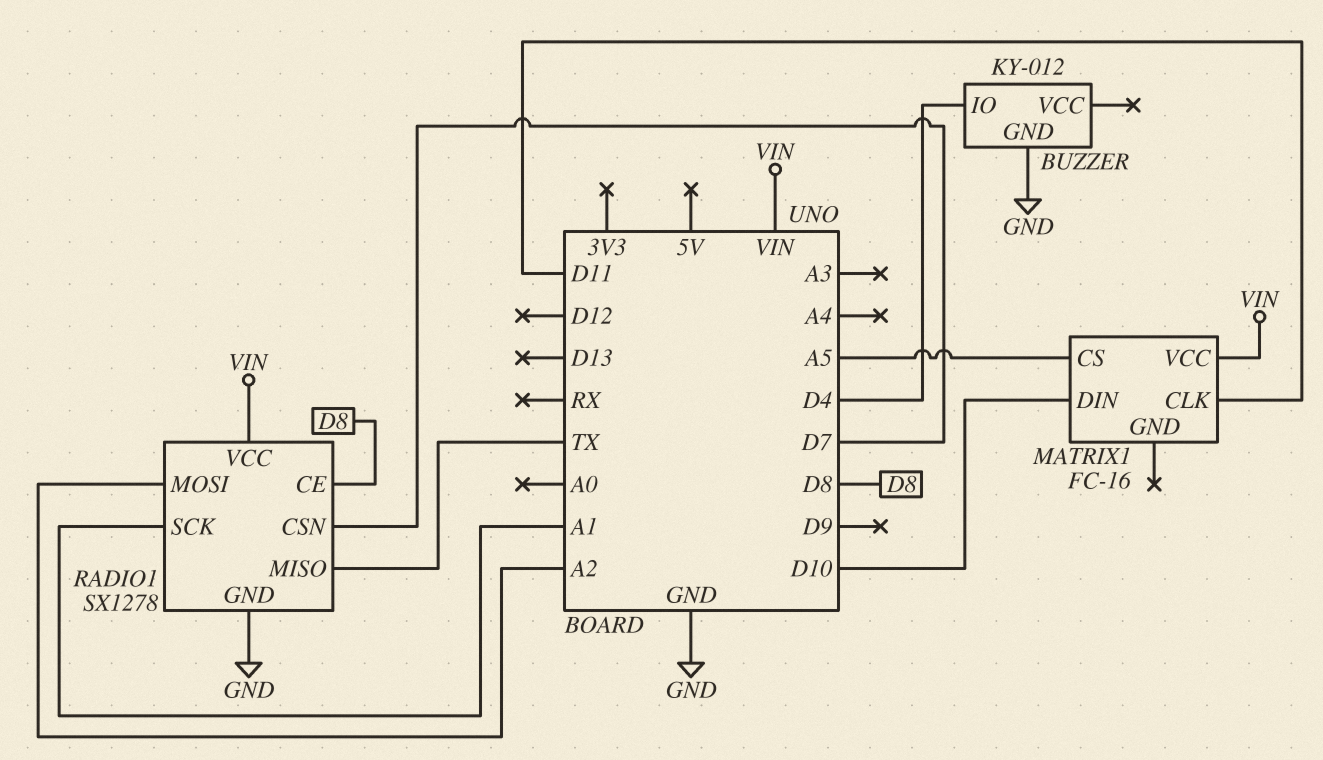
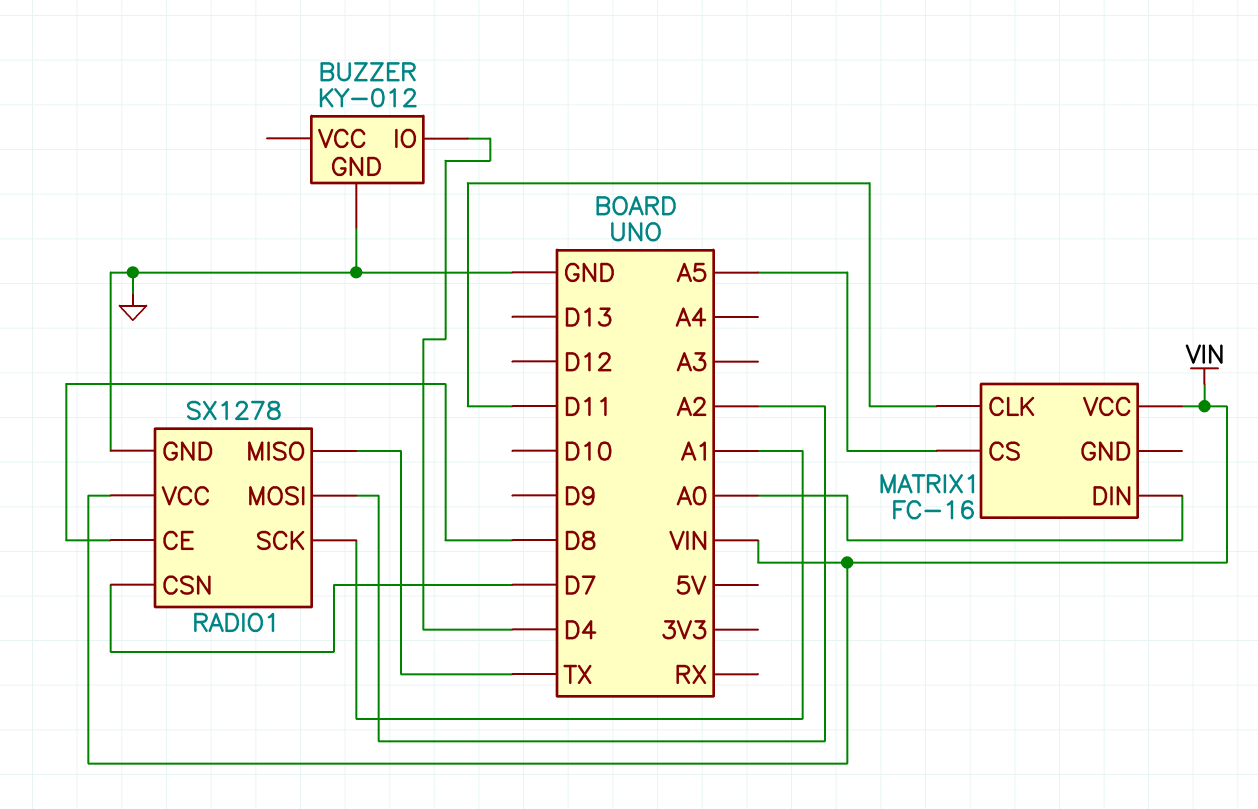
MATRIX1 pin DIN: D10 -> A0

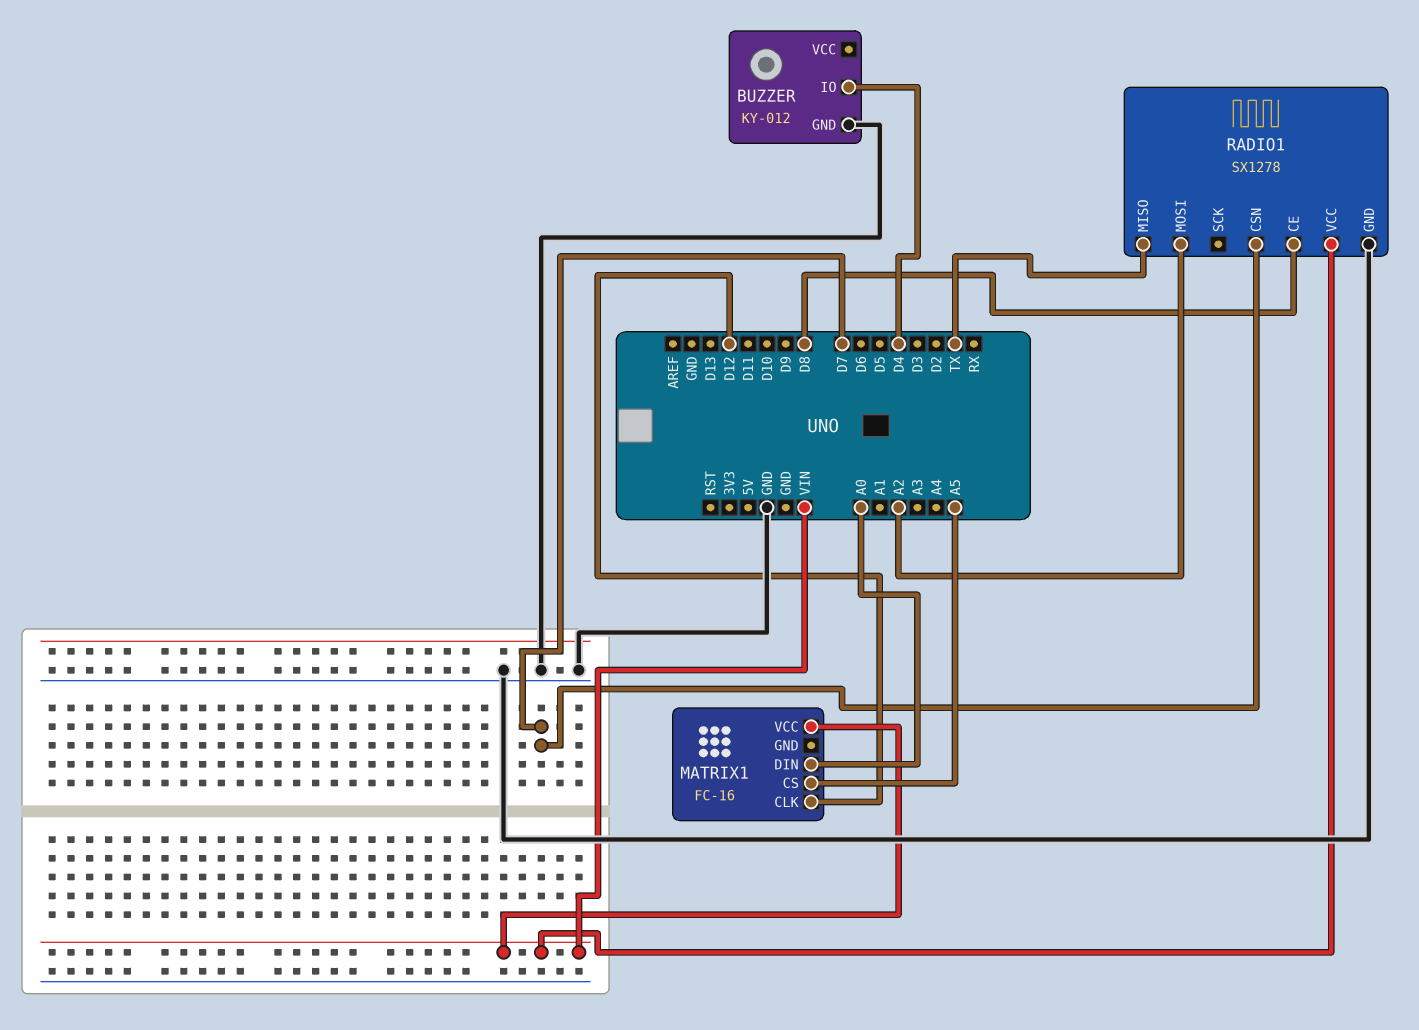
MATRIX1 pin CLK: D11 -> D12
RADIO1 pin SCK: A1 -> none

